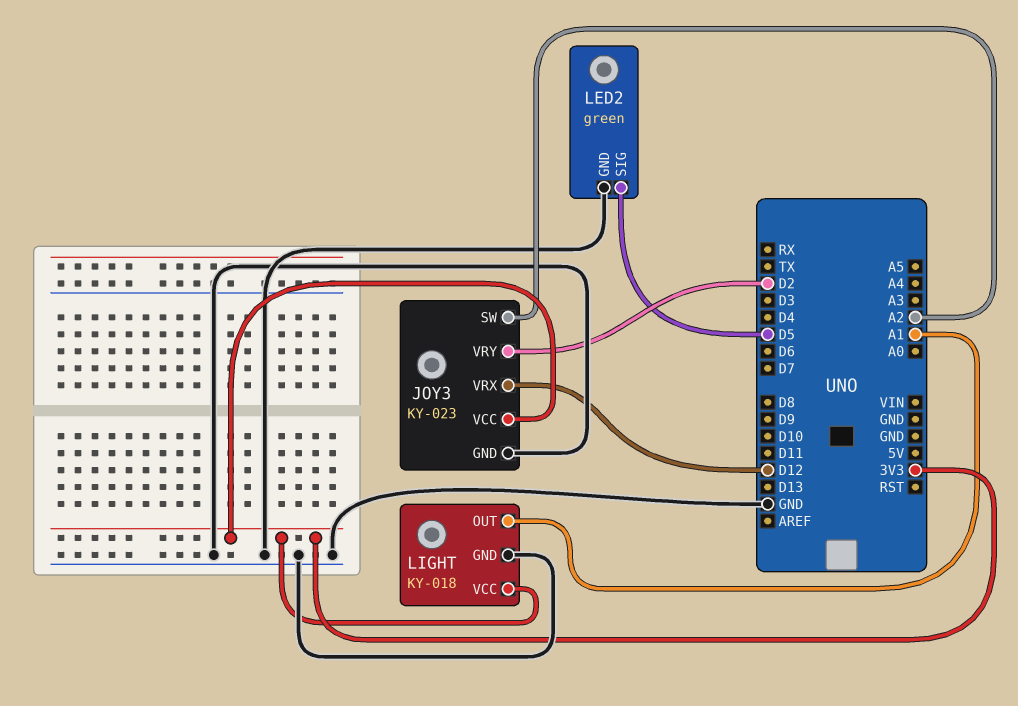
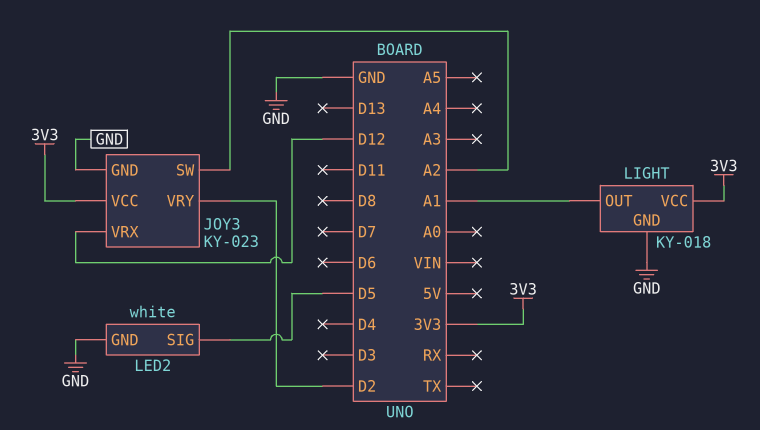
LED2: green -> white

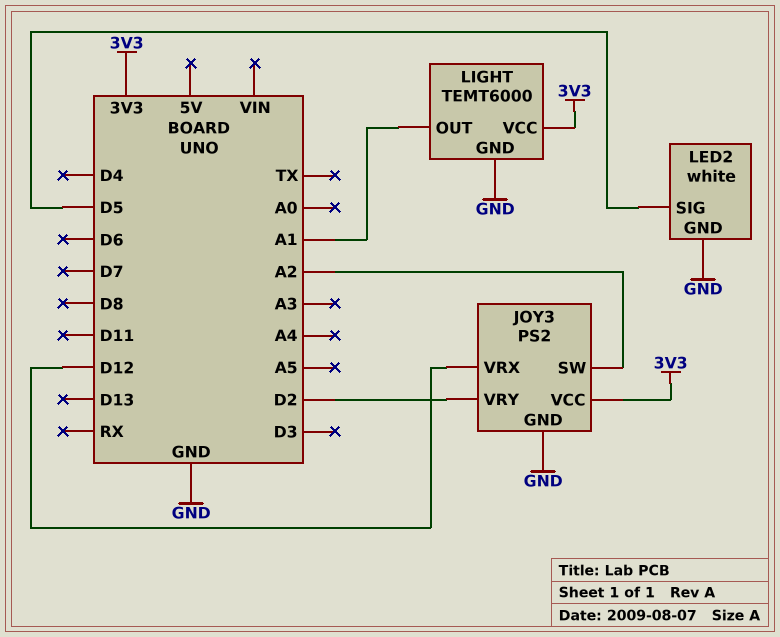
JOY3: KY-023 -> PS2
LIGHT: KY-018 -> TEMT6000

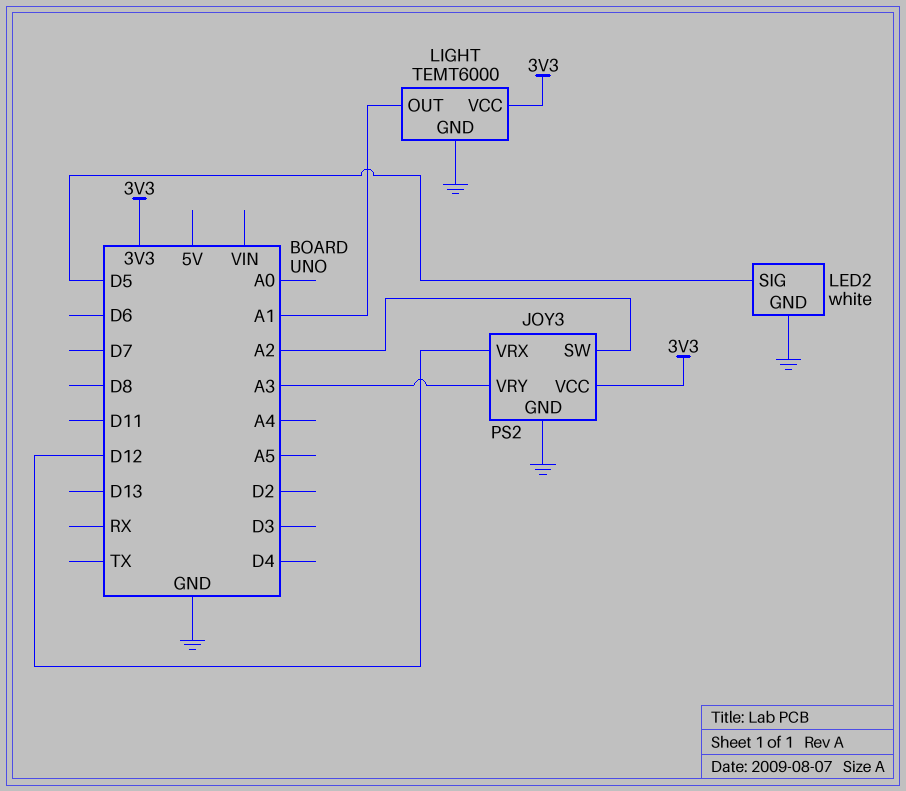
JOY3 pin VRY: D2 -> A3

